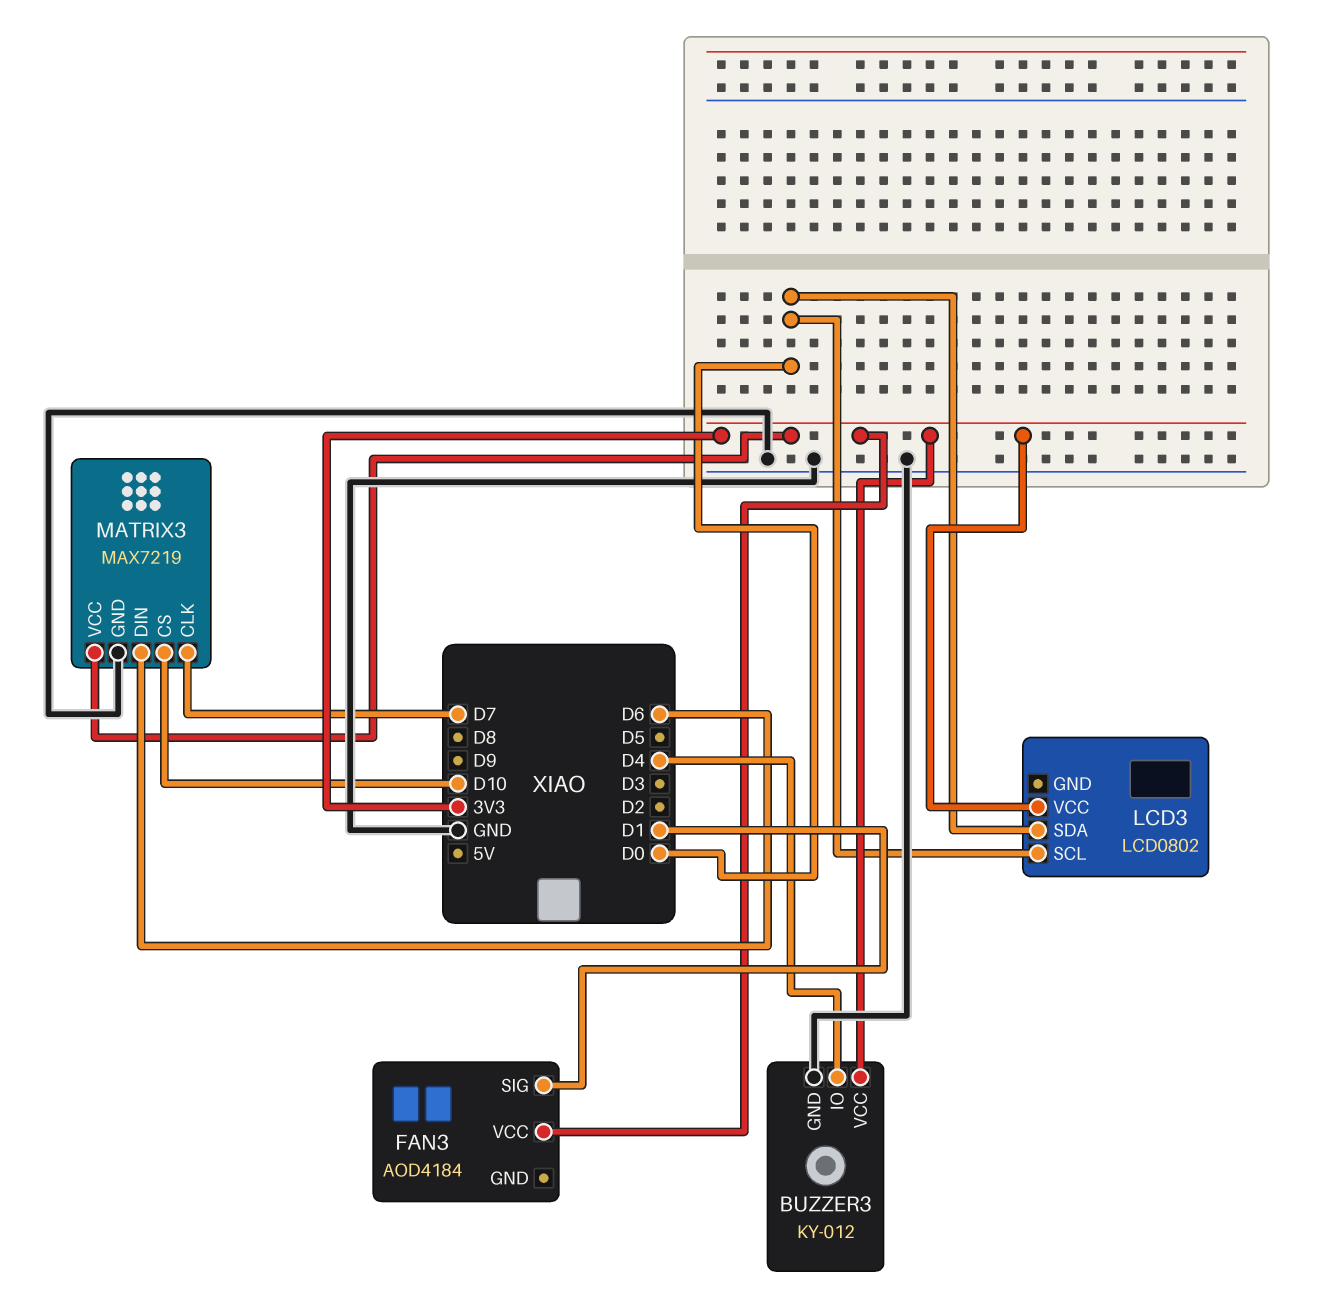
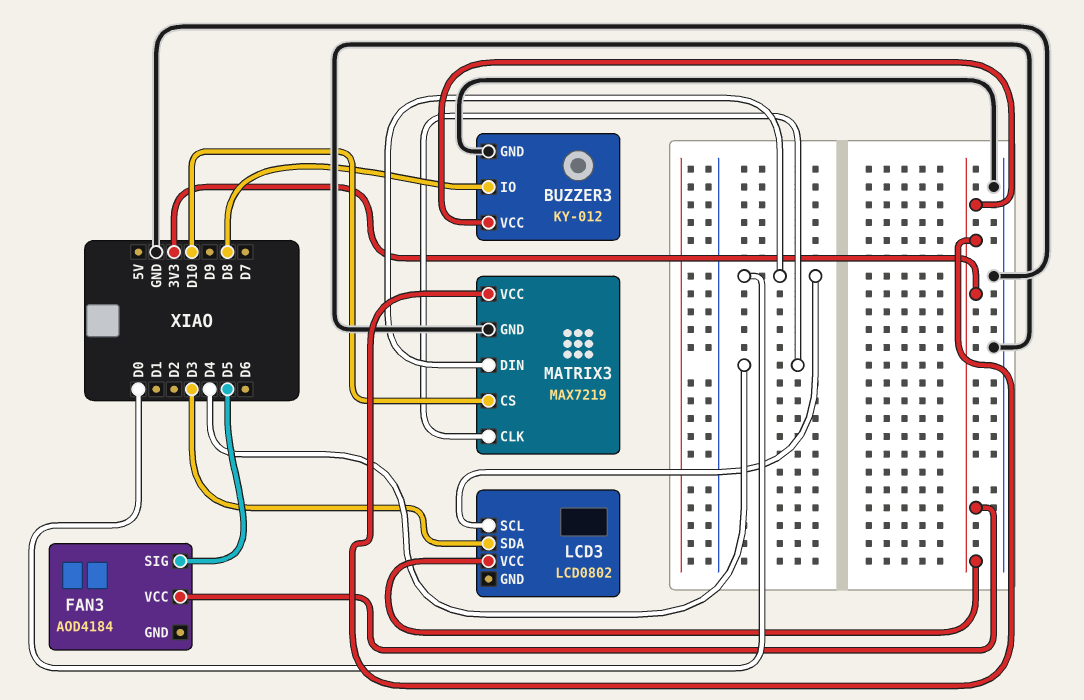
BUZZER3 pin IO: D4 -> D8
FAN3 pin SIG: D1 -> D5
LCD3 pin SDA: D0 -> D3
MATRIX3 pin CLK: D7 -> D4
MATRIX3 pin DIN: D6 -> D0

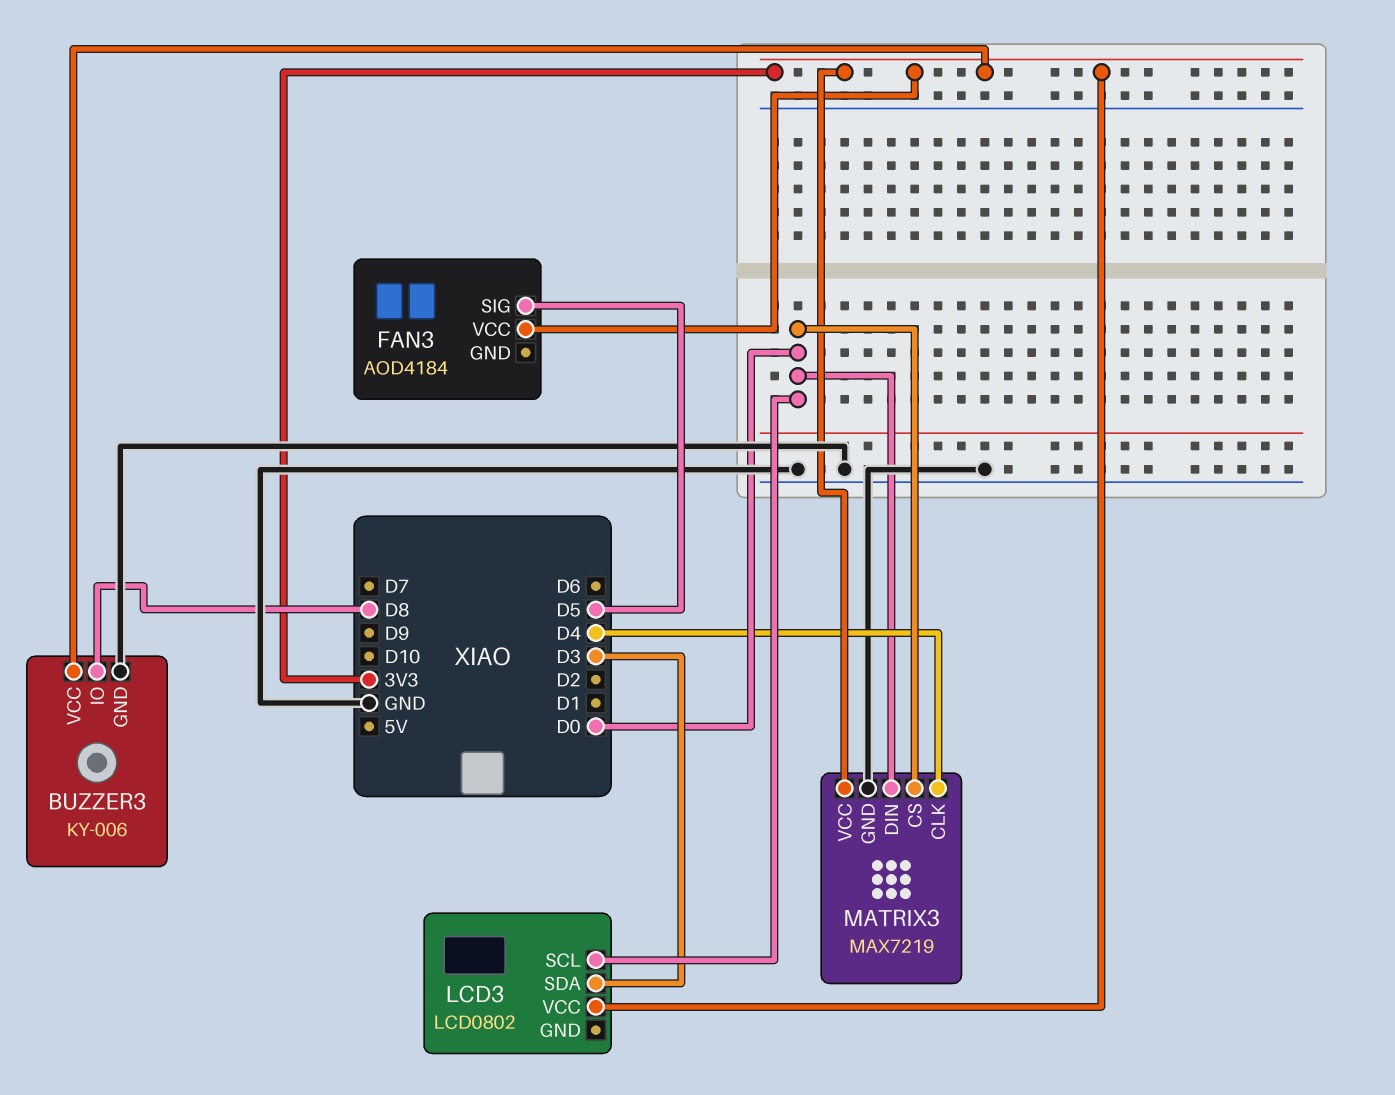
BUZZER3: KY-012 -> KY-006
MATRIX3 pin CS: D10 -> D0

